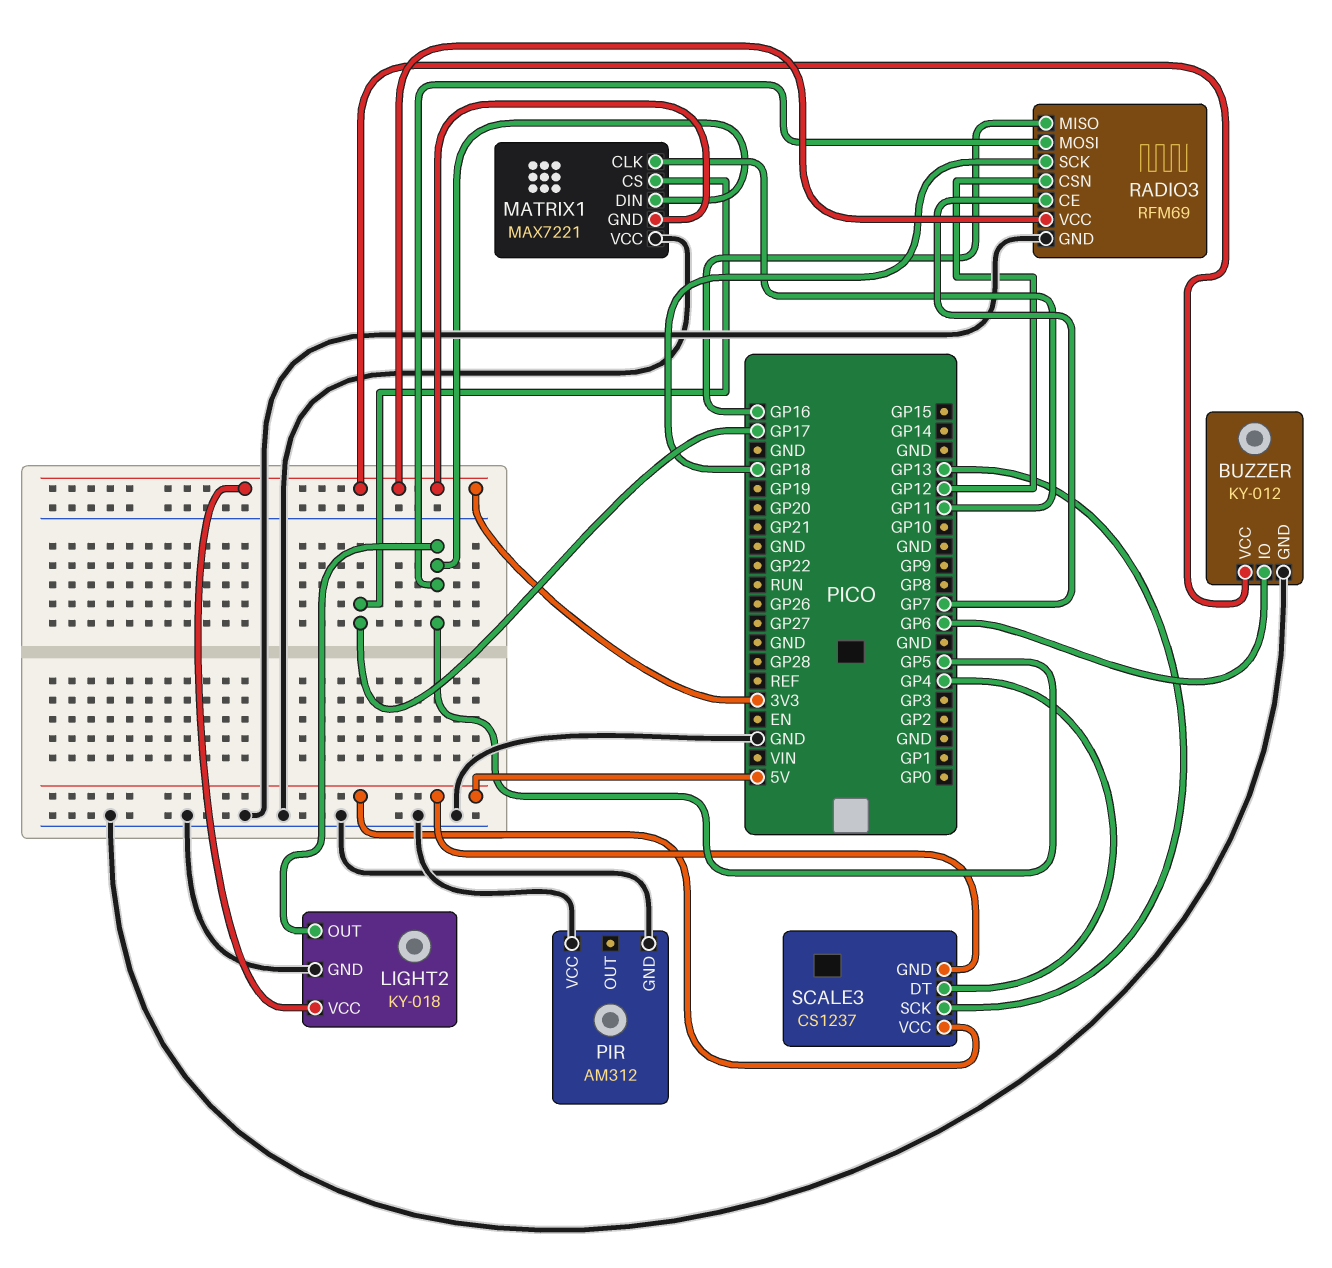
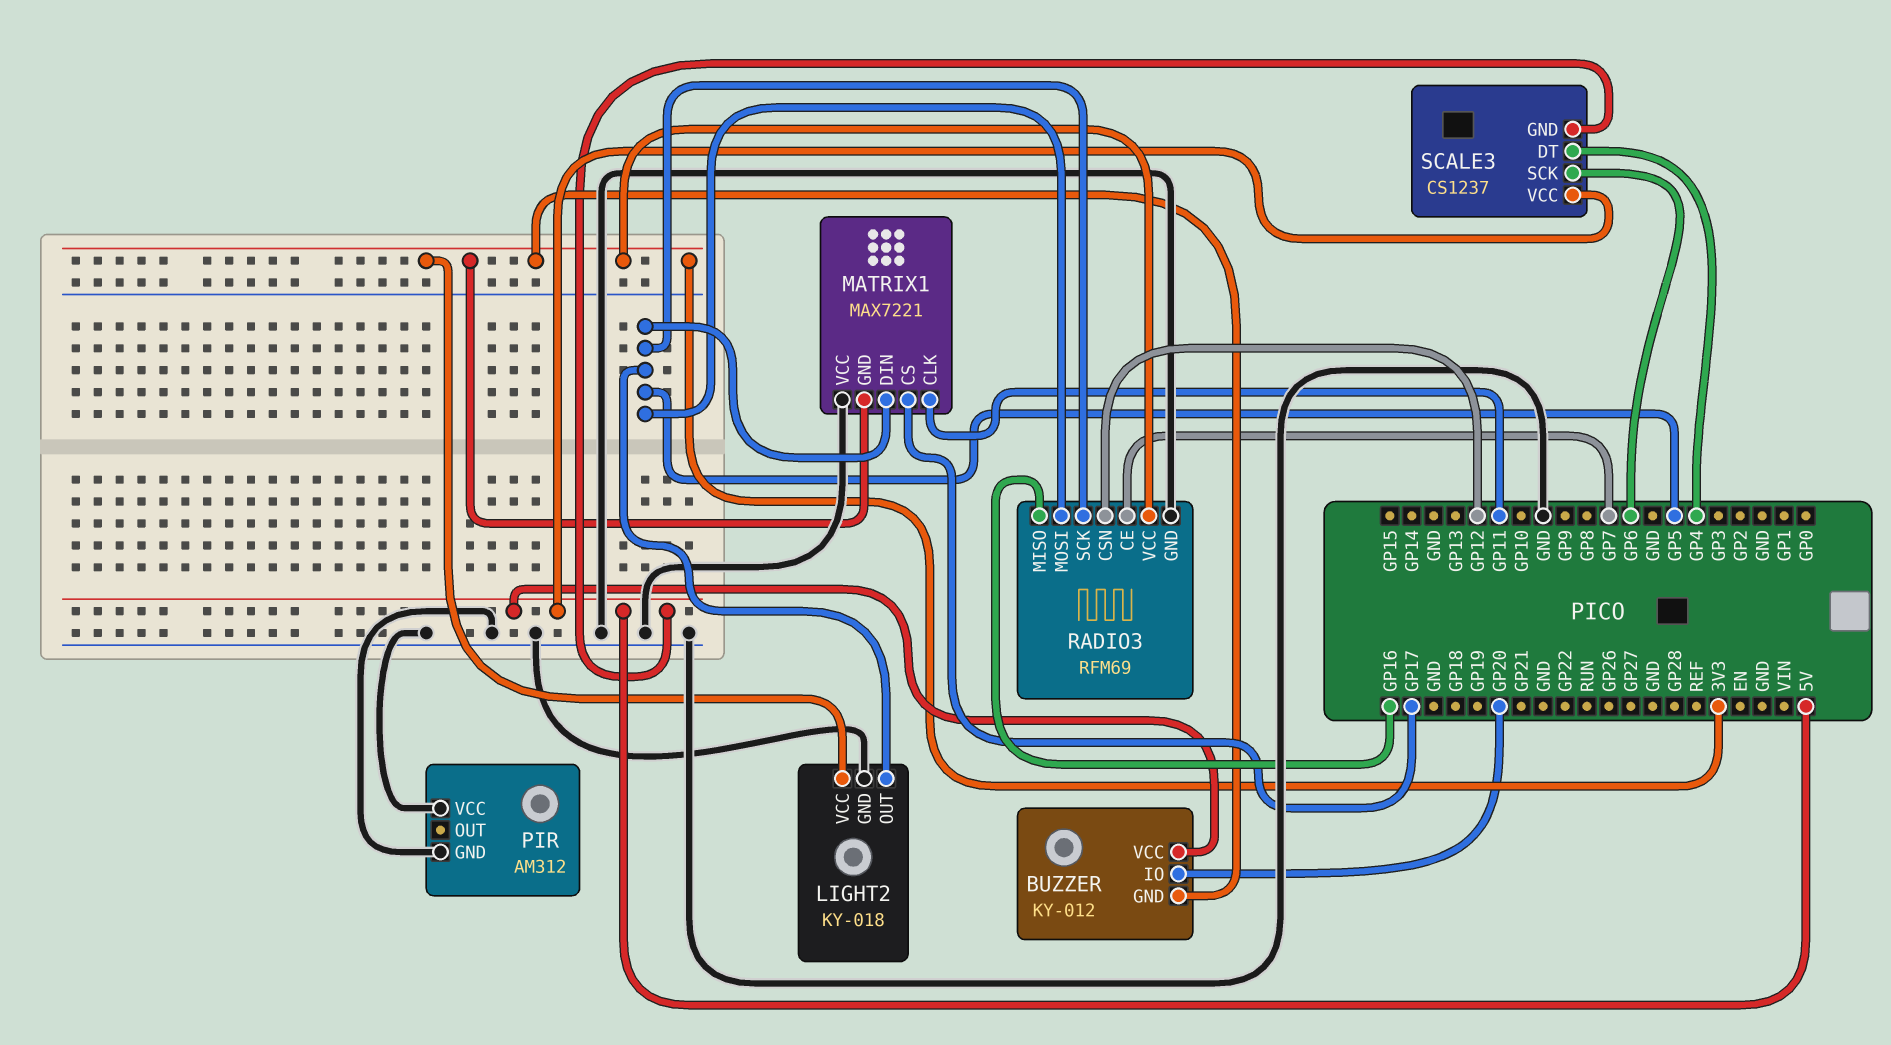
BUZZER pin GND: GND -> 3V3
BUZZER pin IO: GP6 -> GP20
BUZZER pin VCC: 3V3 -> 5V
RADIO3 pin SCK: GP18 -> GP5
SCALE3 pin SCK: GP13 -> GP6

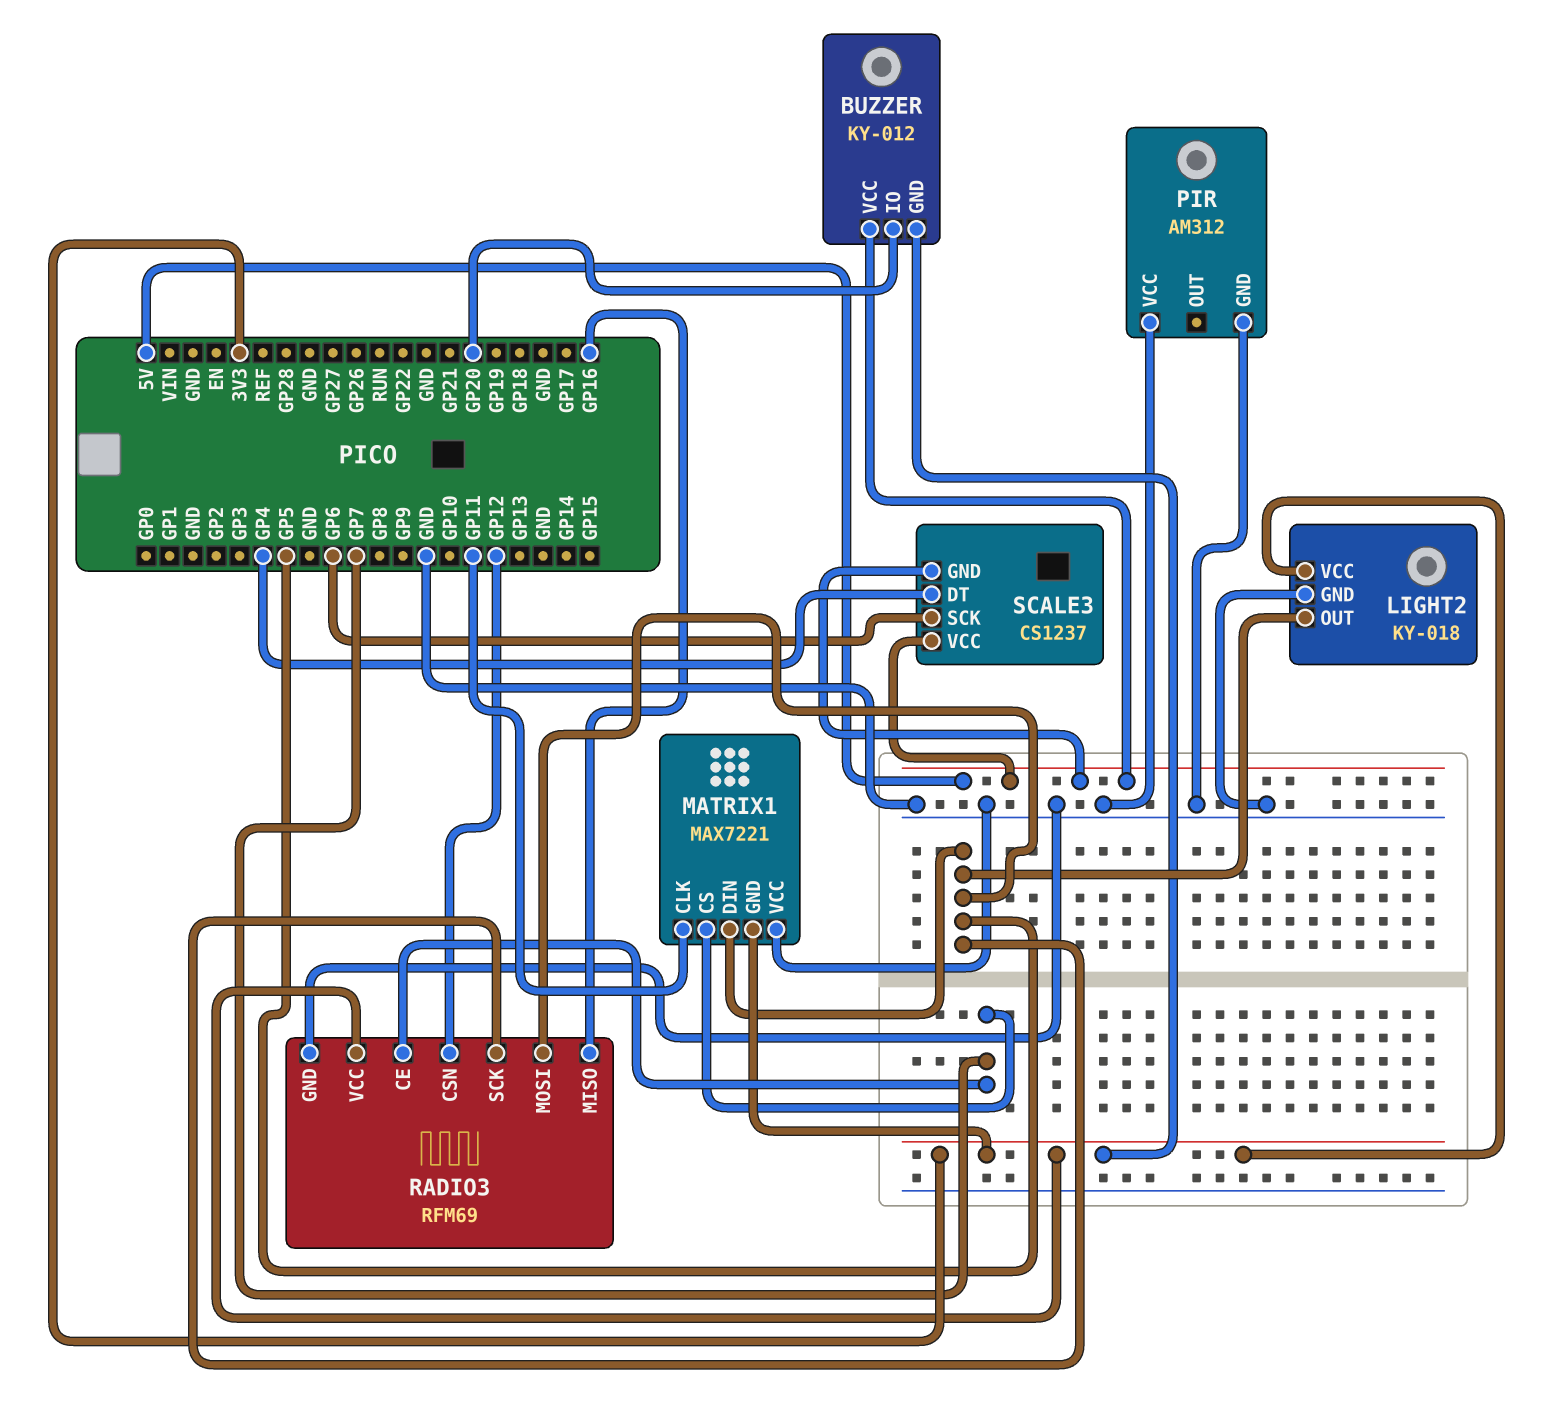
MATRIX1 pin CS: GP17 -> GP7

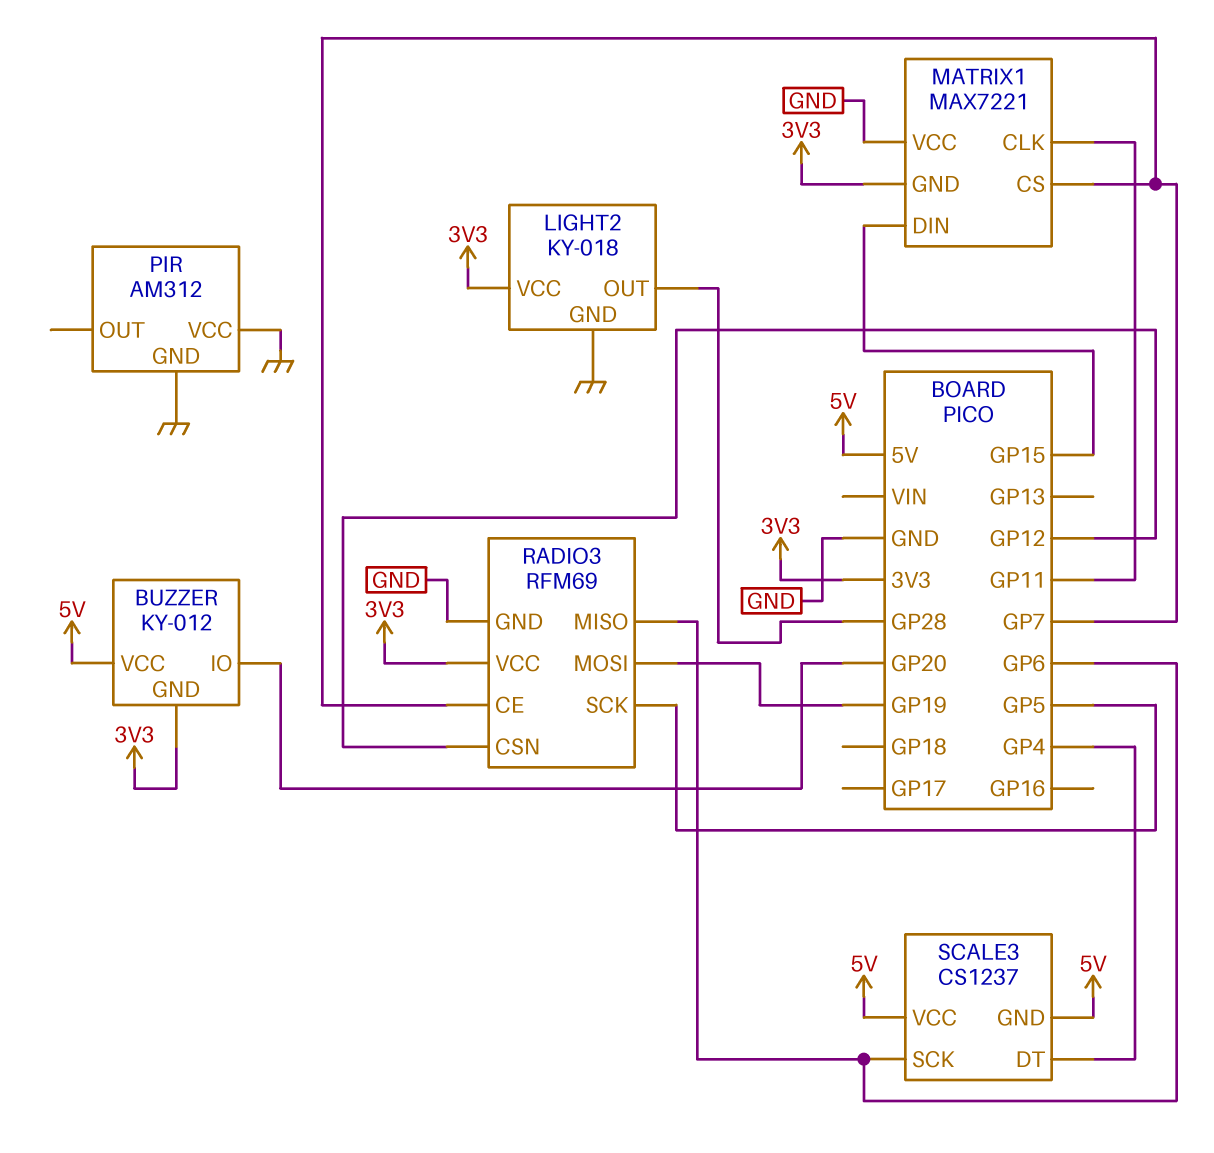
LIGHT2 pin OUT: GP5 -> GP28
MATRIX1 pin DIN: GP5 -> GP15
RADIO3 pin MISO: GP16 -> GP6
RADIO3 pin MOSI: GP5 -> GP19

